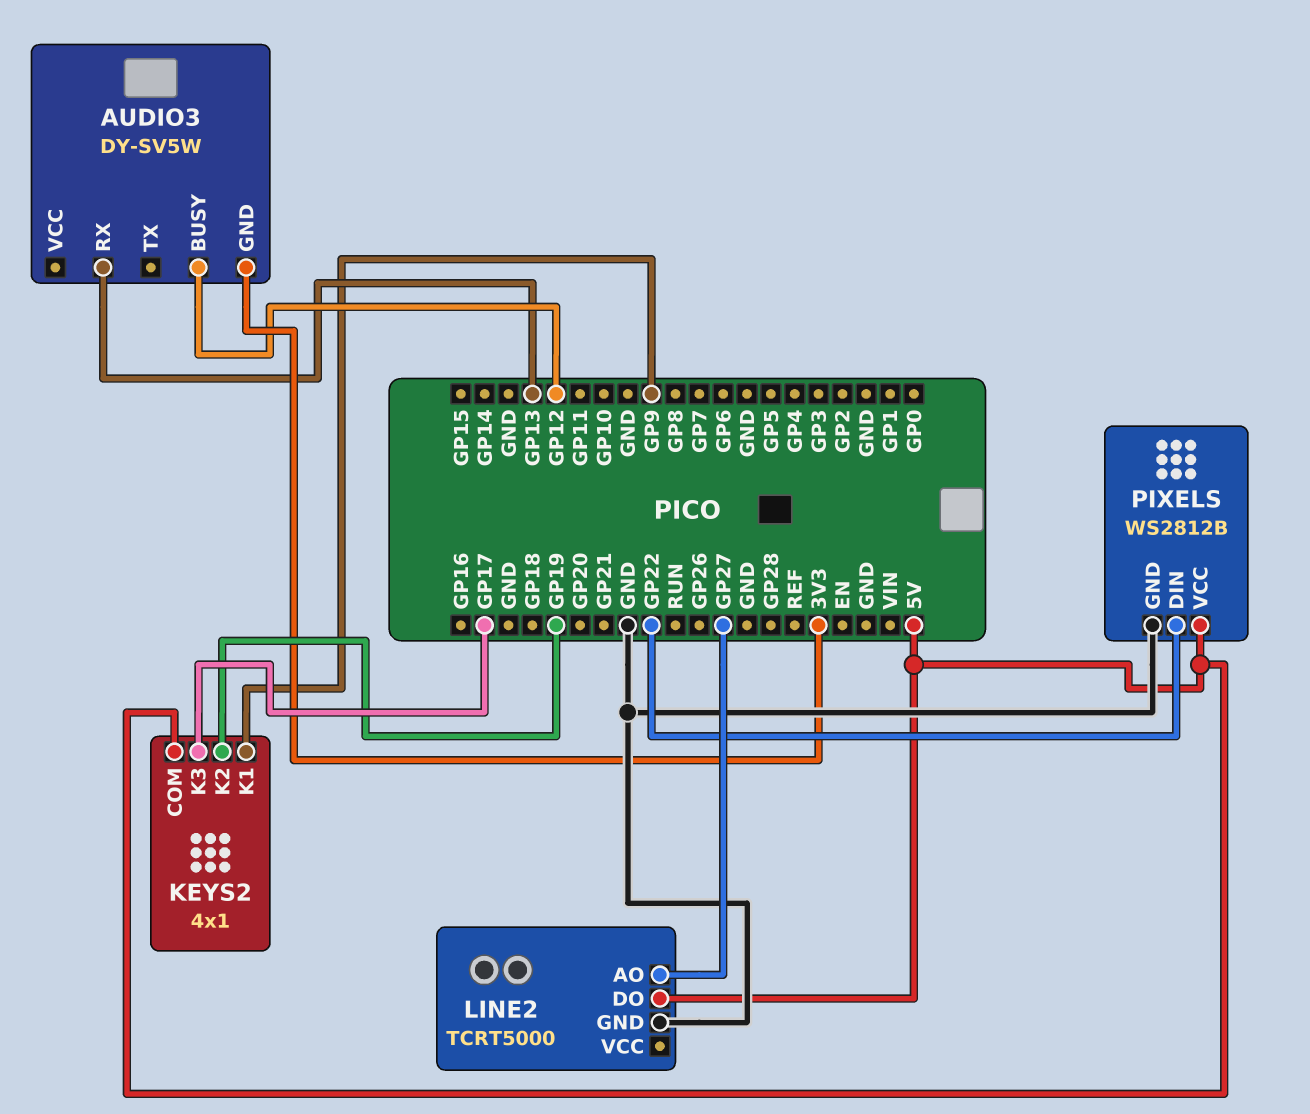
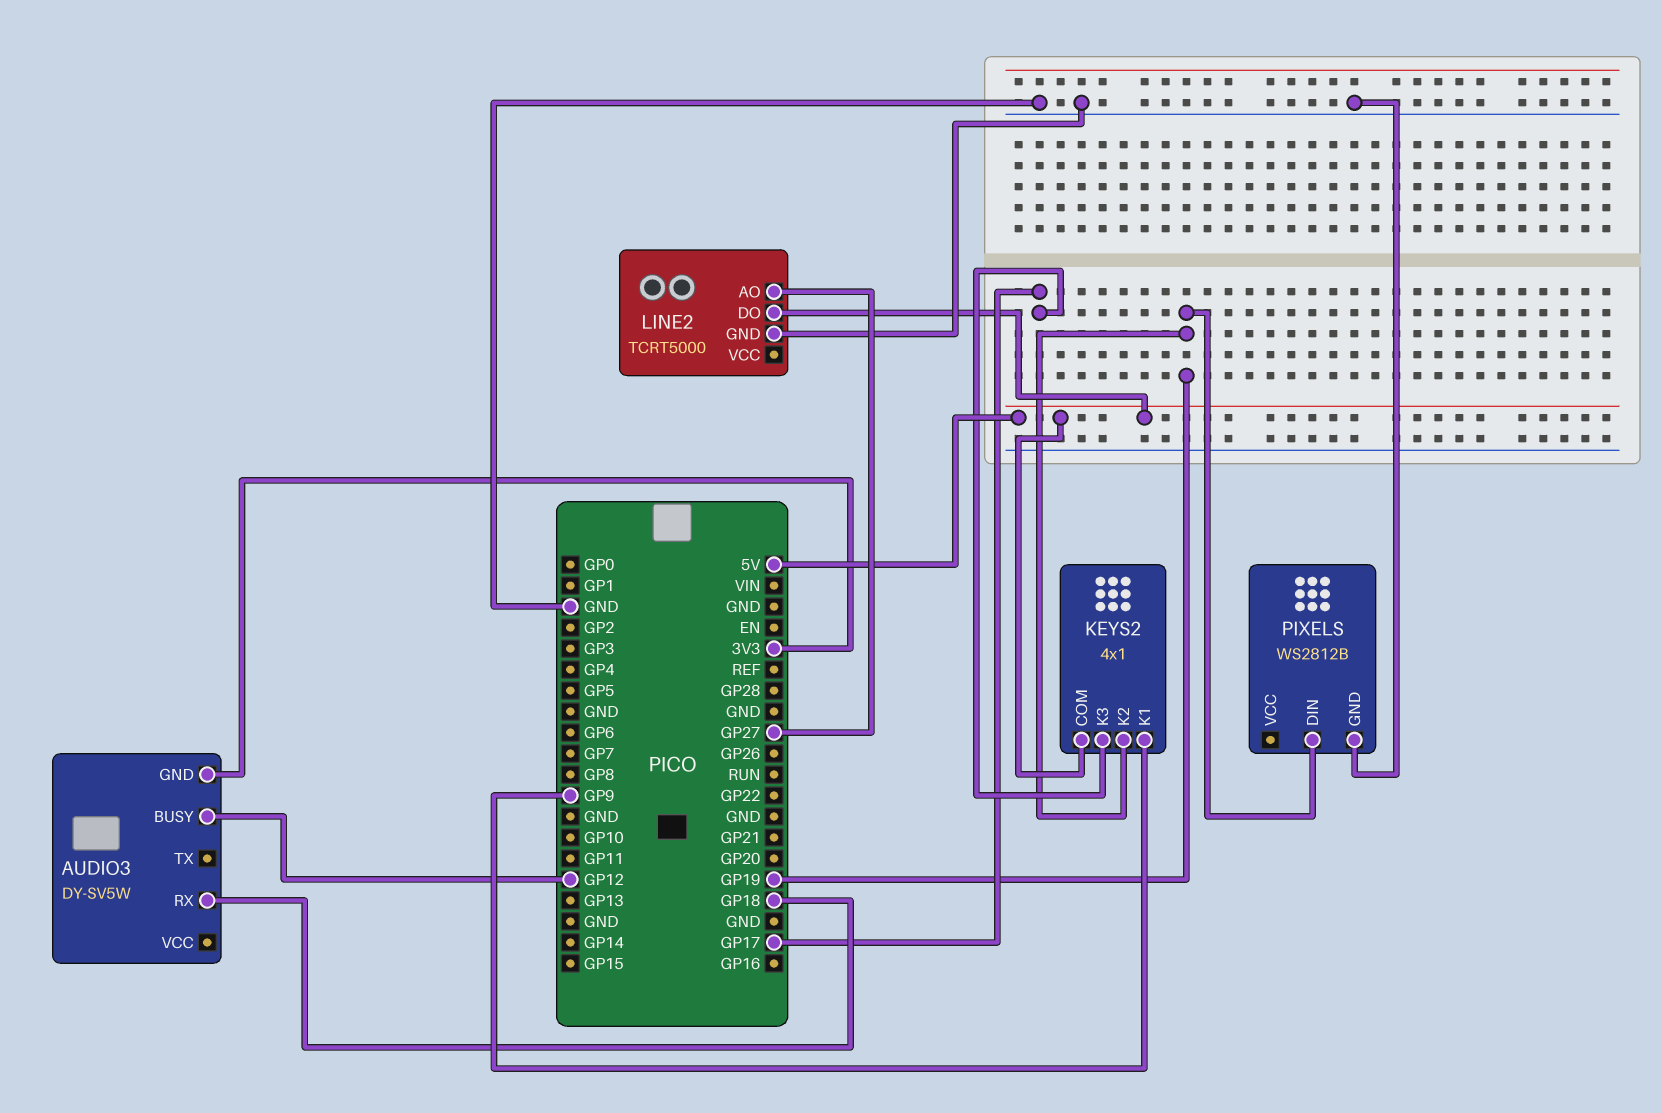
AUDIO3 pin RX: GP13 -> GP18
PIXELS pin DIN: GP22 -> GP19
PIXELS pin VCC: 5V -> none

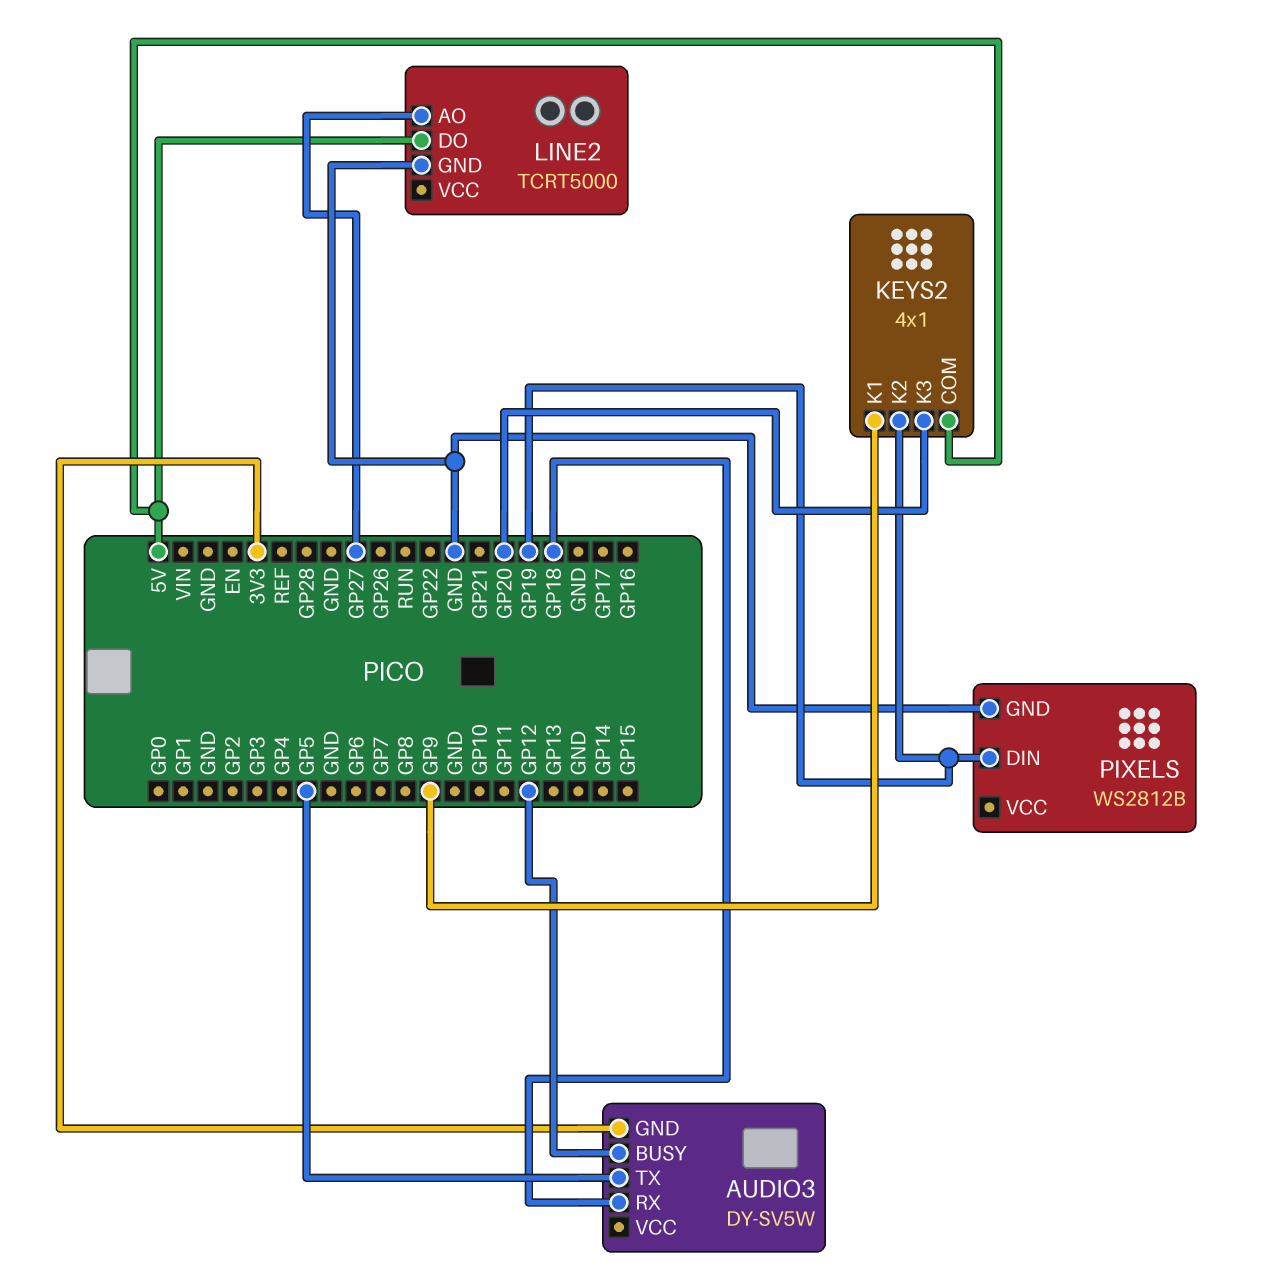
AUDIO3 pin TX: none -> GP5
KEYS2 pin K3: GP17 -> GP20

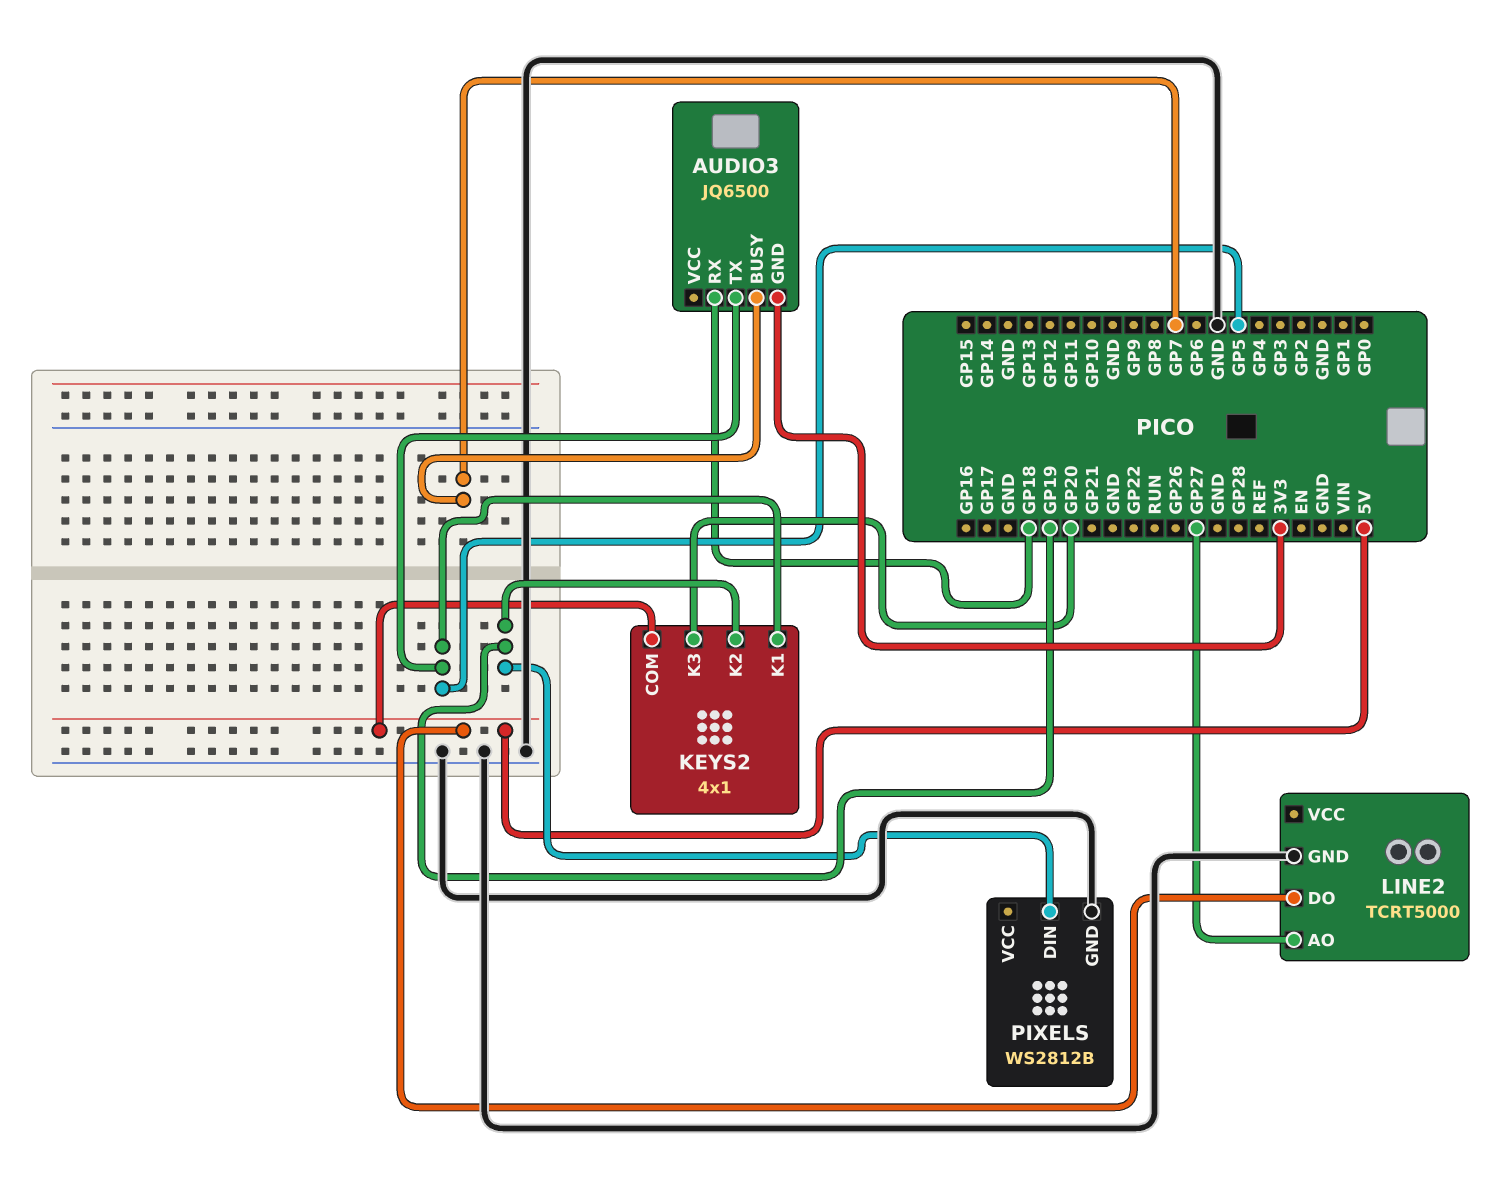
AUDIO3: DY-SV5W -> JQ6500
AUDIO3 pin BUSY: GP12 -> GP7
KEYS2 pin K1: GP9 -> GP5

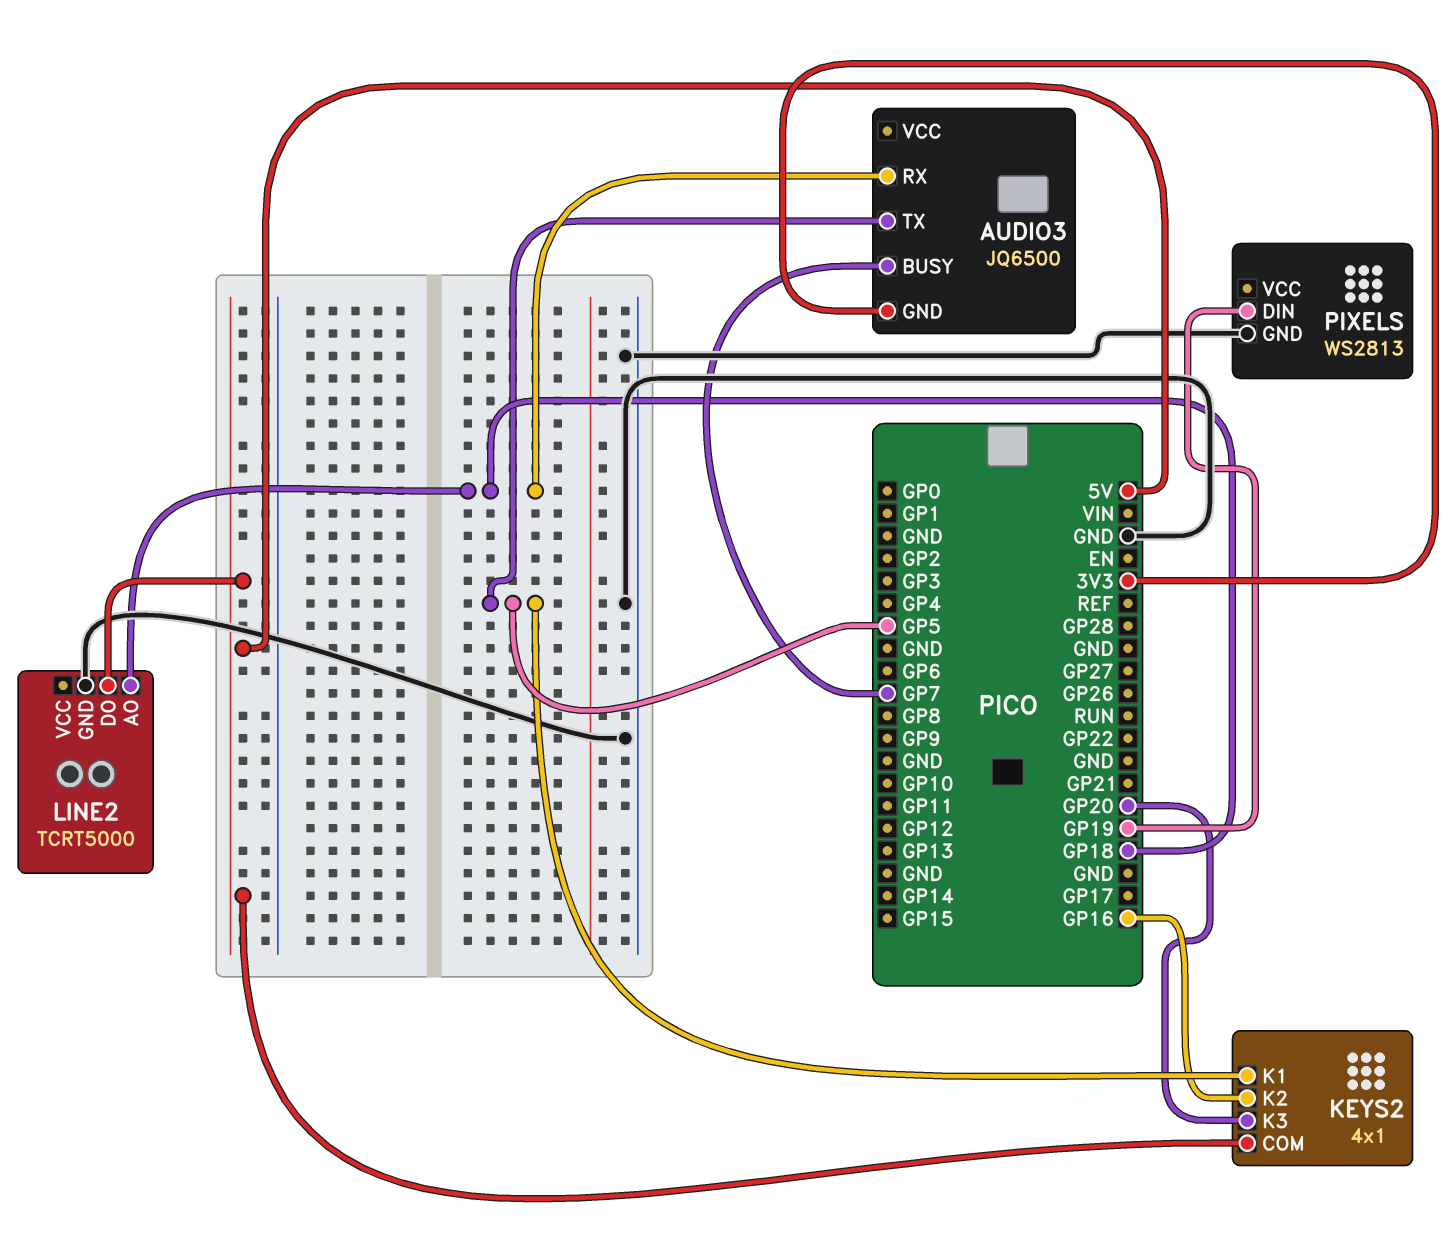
KEYS2 pin K2: GP19 -> GP16
LINE2 pin AO: GP27 -> GP18
PIXELS: WS2812B -> WS2813

